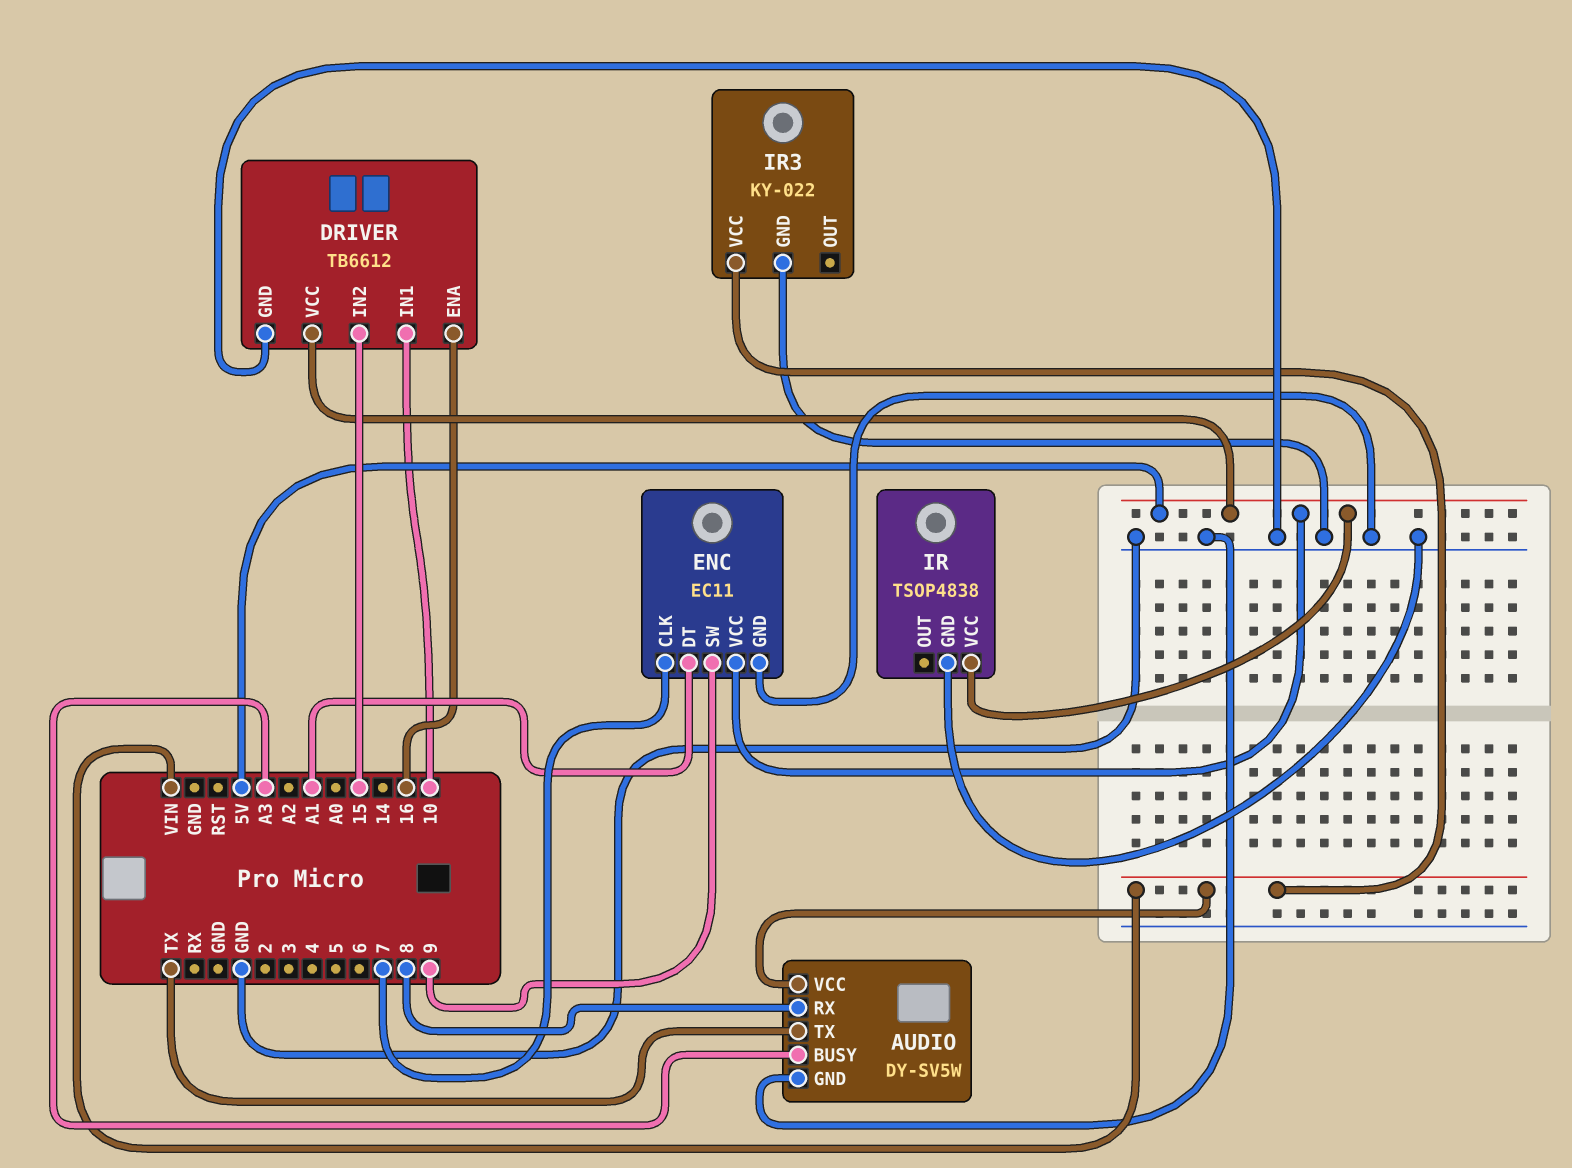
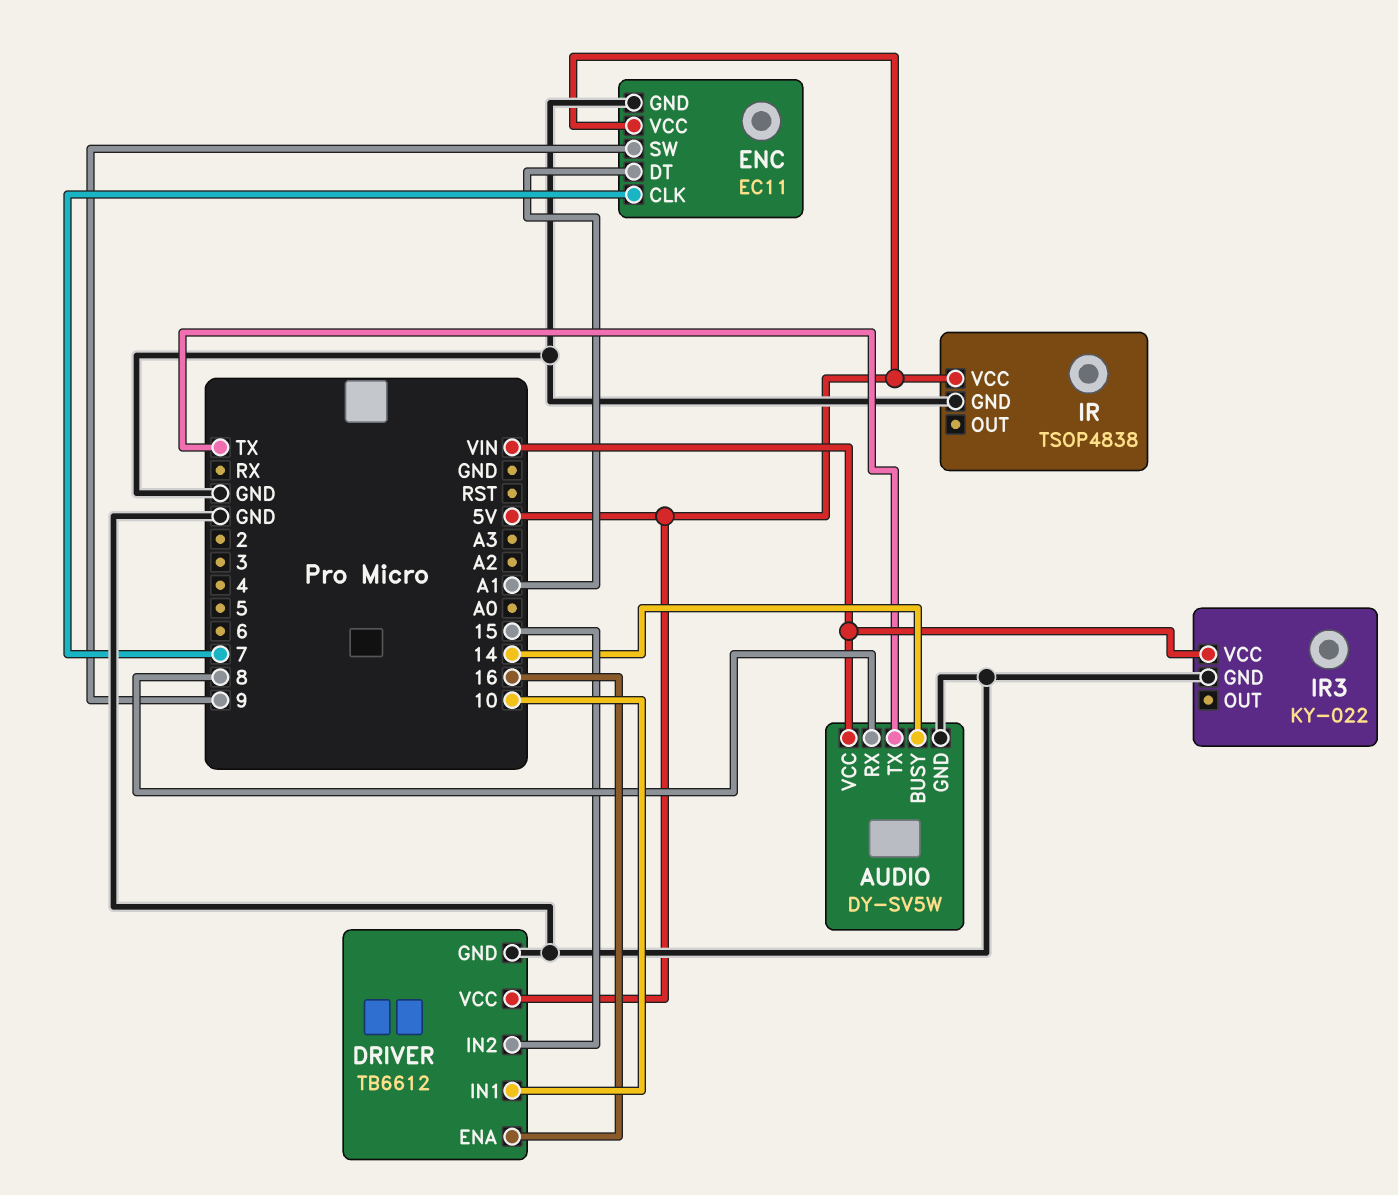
AUDIO pin BUSY: A3 -> 14

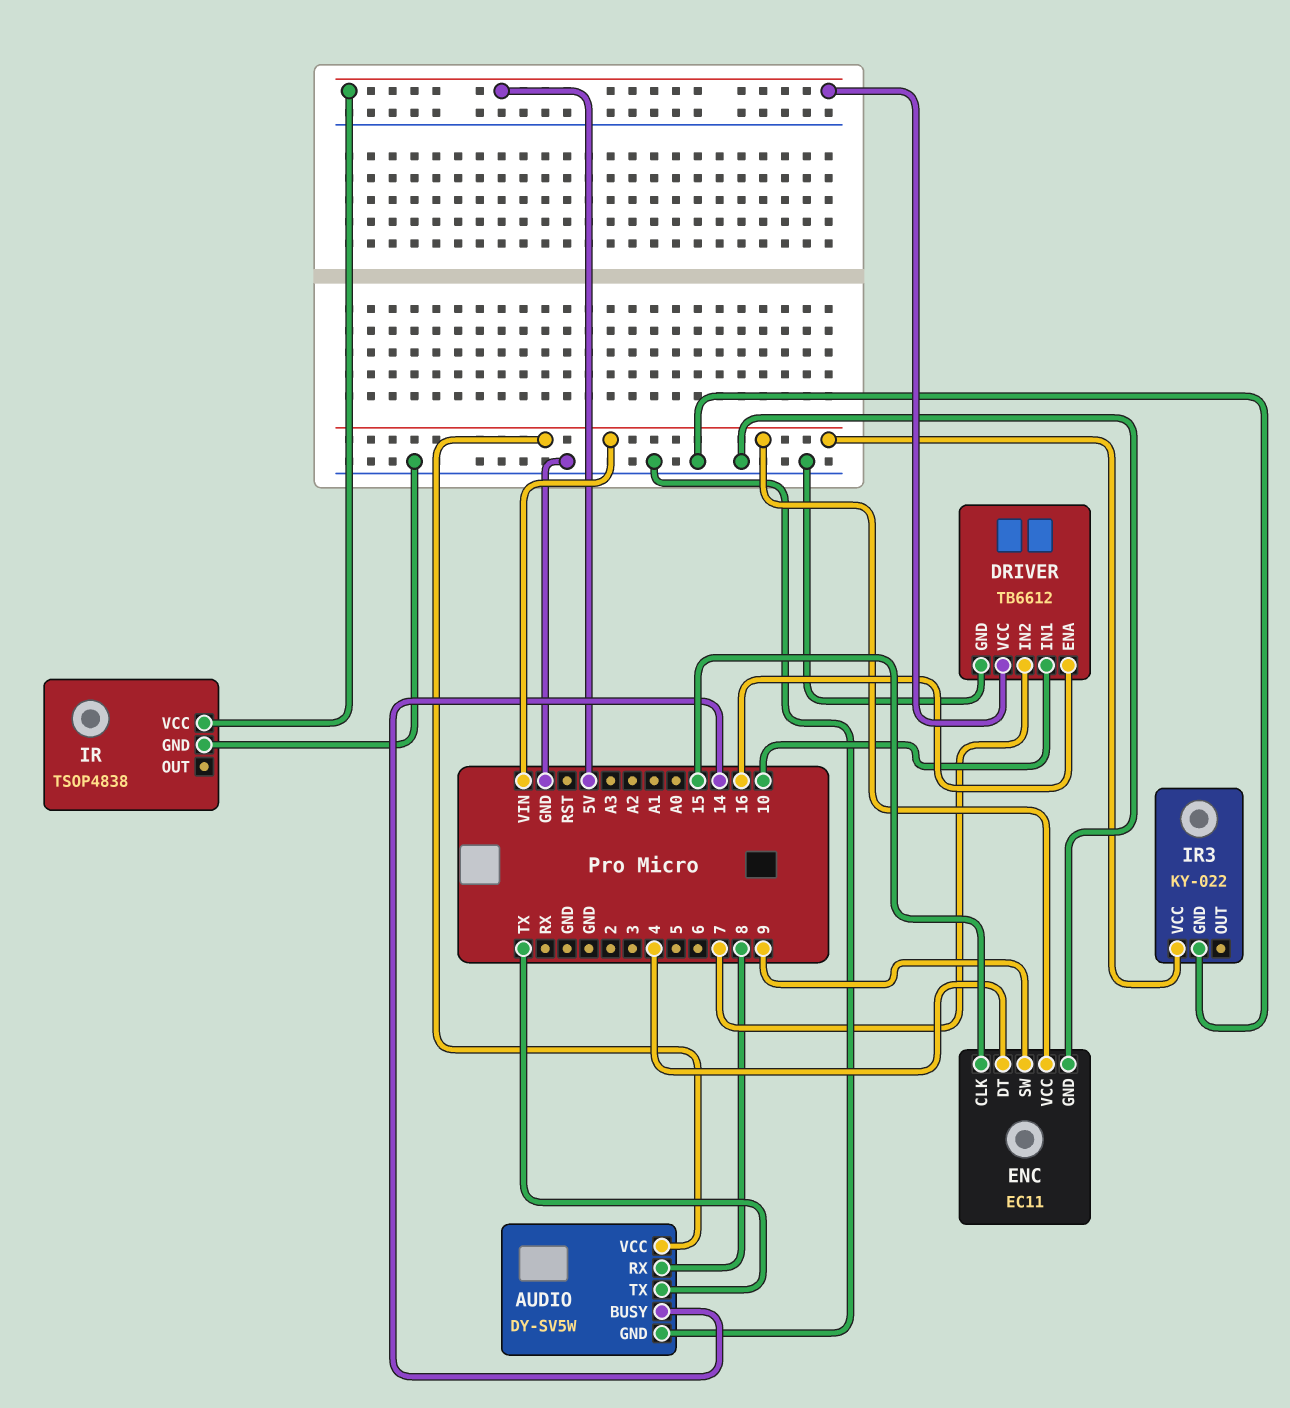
DRIVER pin IN2: 15 -> 7
ENC pin CLK: 7 -> 15
ENC pin DT: A1 -> 4
ENC pin VCC: 5V -> VIN

